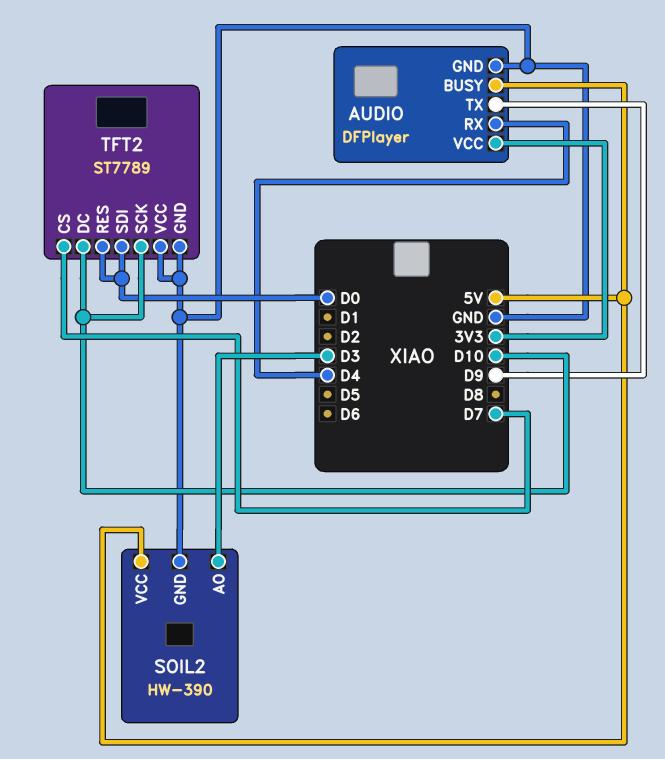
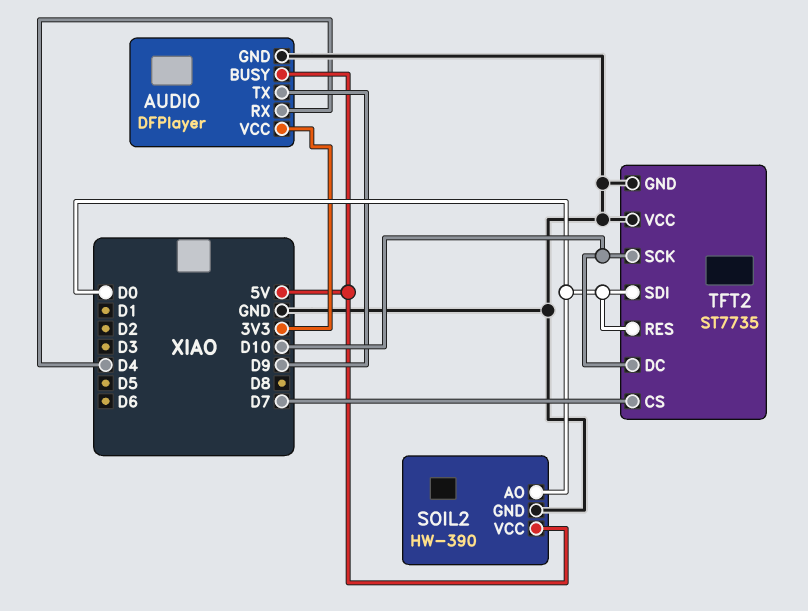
SOIL2 pin AO: D3 -> D0
TFT2: ST7789 -> ST7735

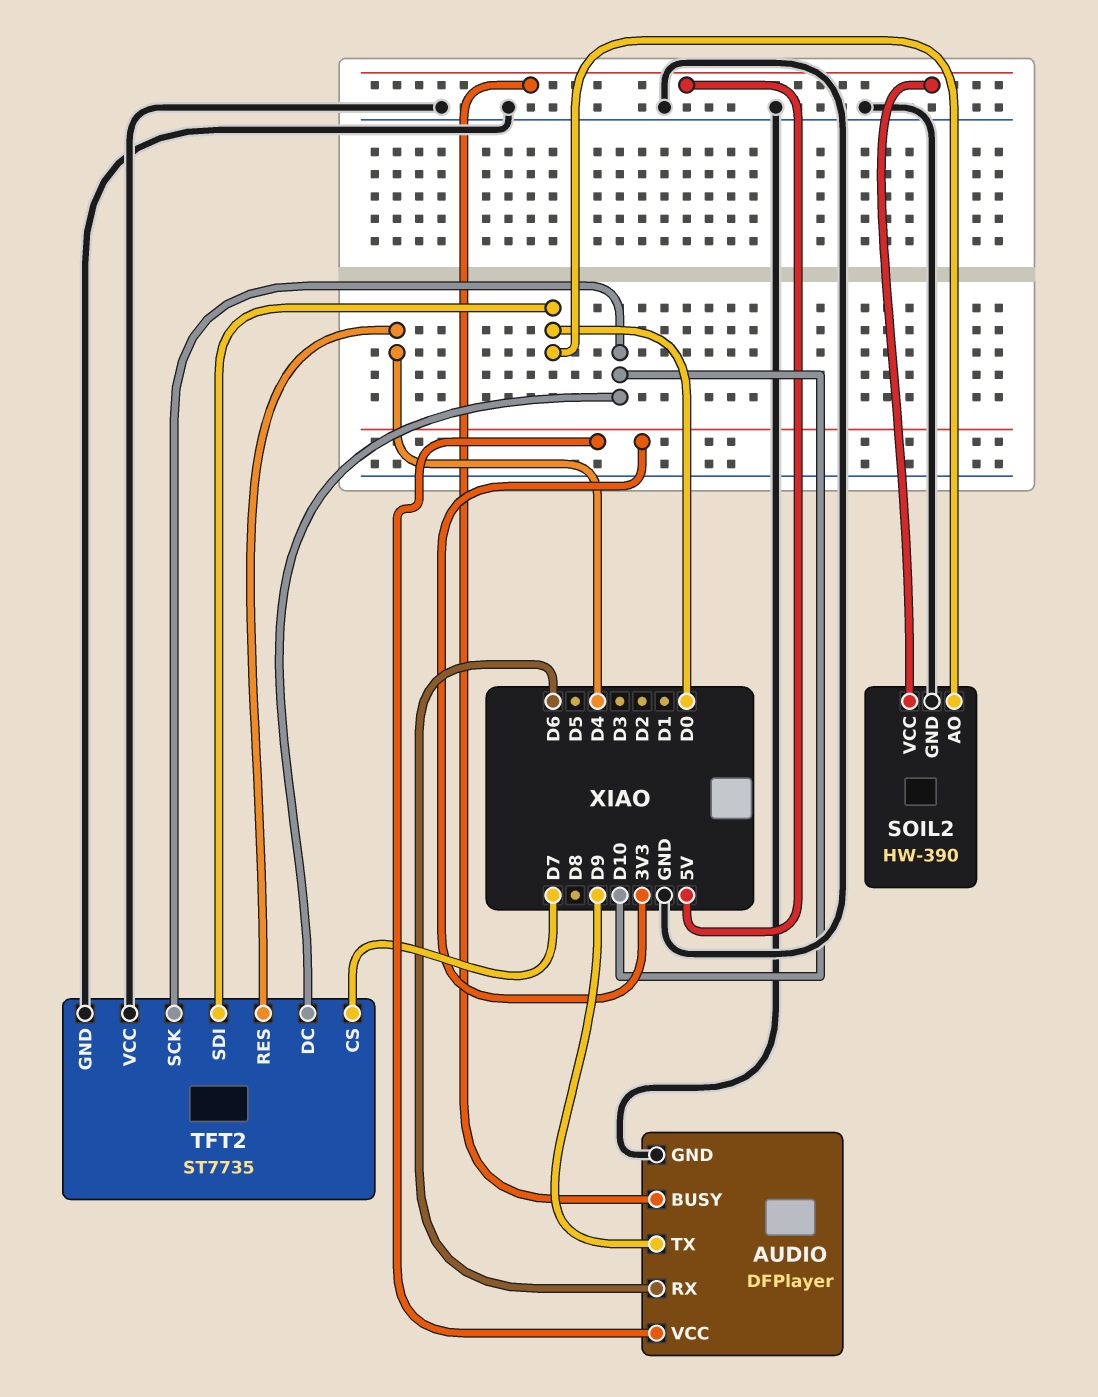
AUDIO pin RX: D4 -> D6
TFT2 pin RES: D0 -> D4

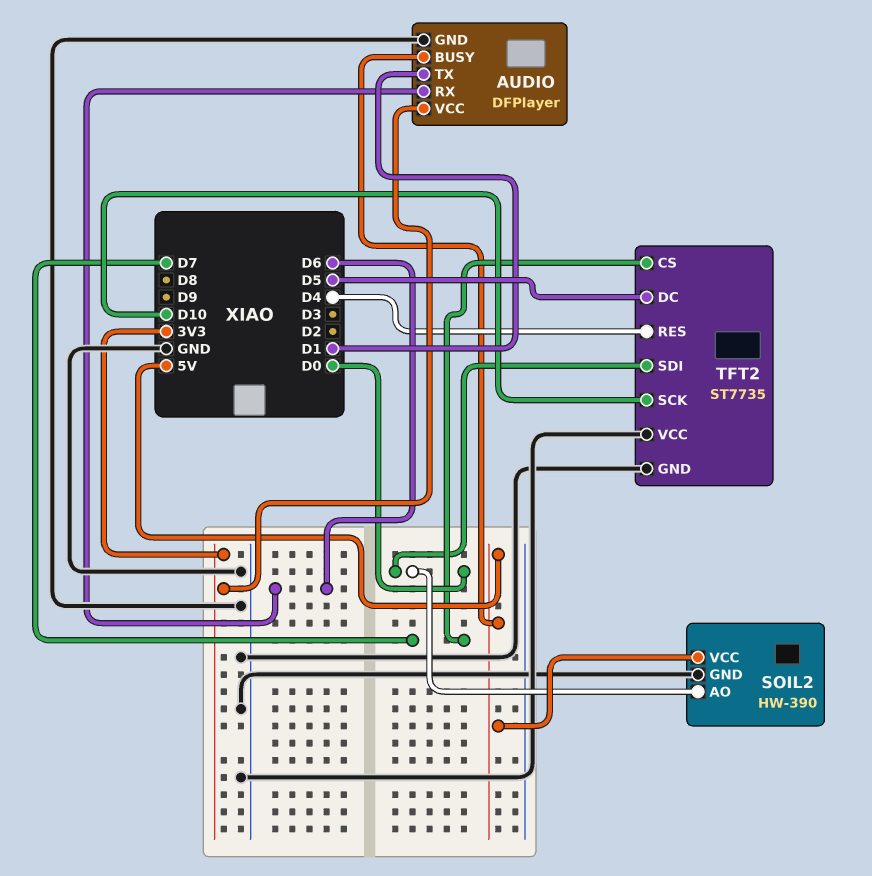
AUDIO pin TX: D9 -> D1
TFT2 pin DC: D10 -> D5

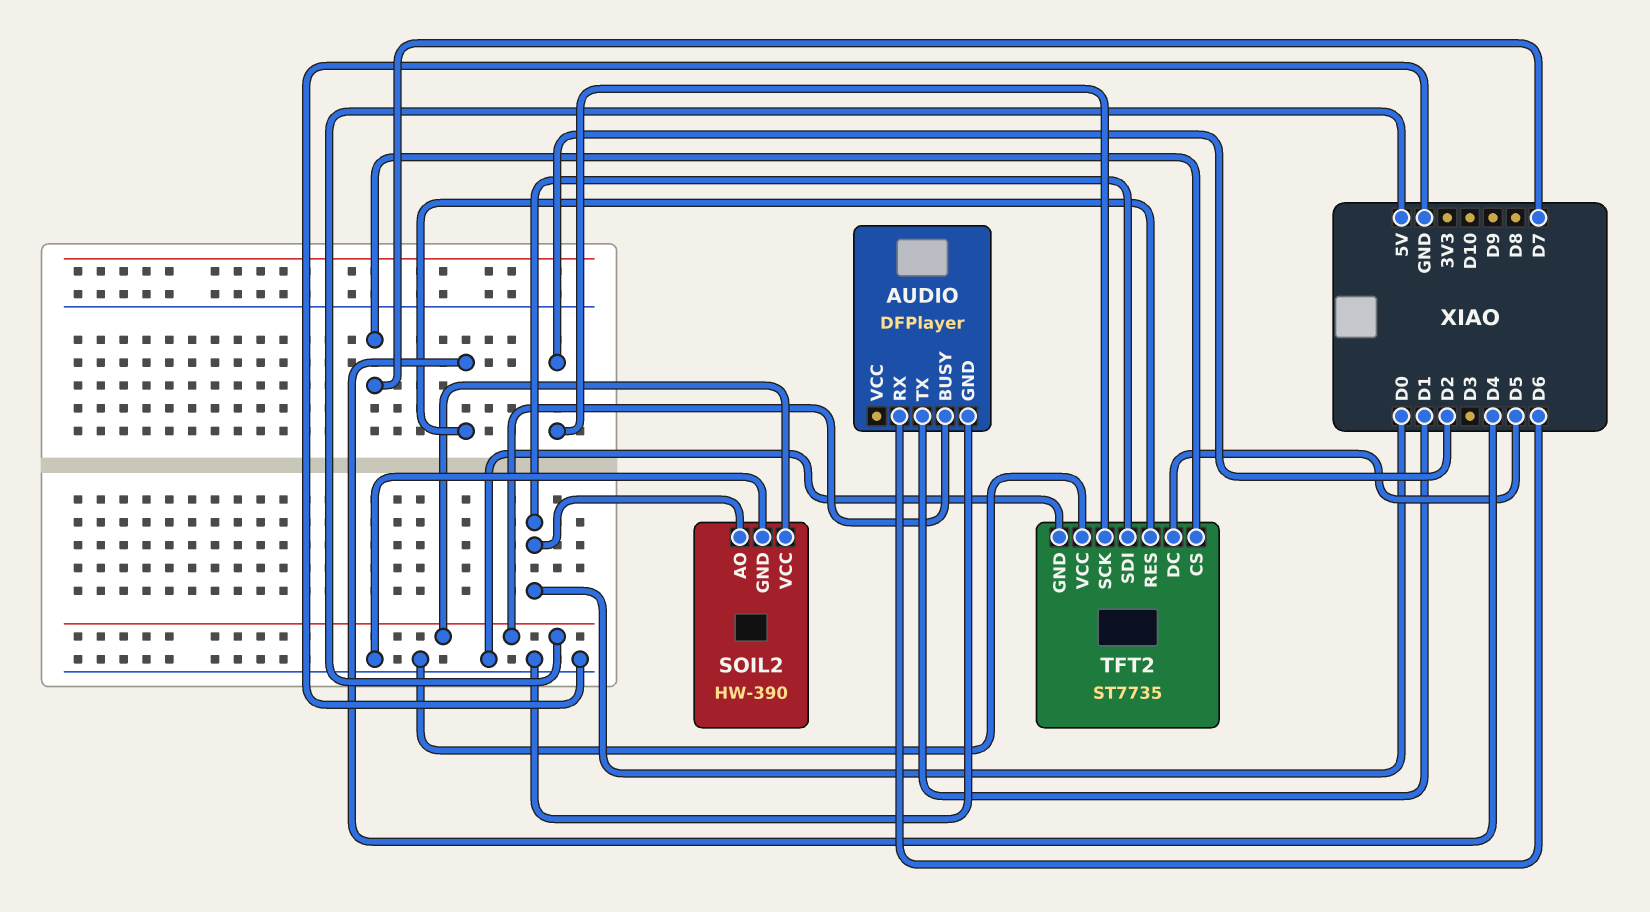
AUDIO pin VCC: 3V3 -> none
TFT2 pin SCK: D10 -> D2

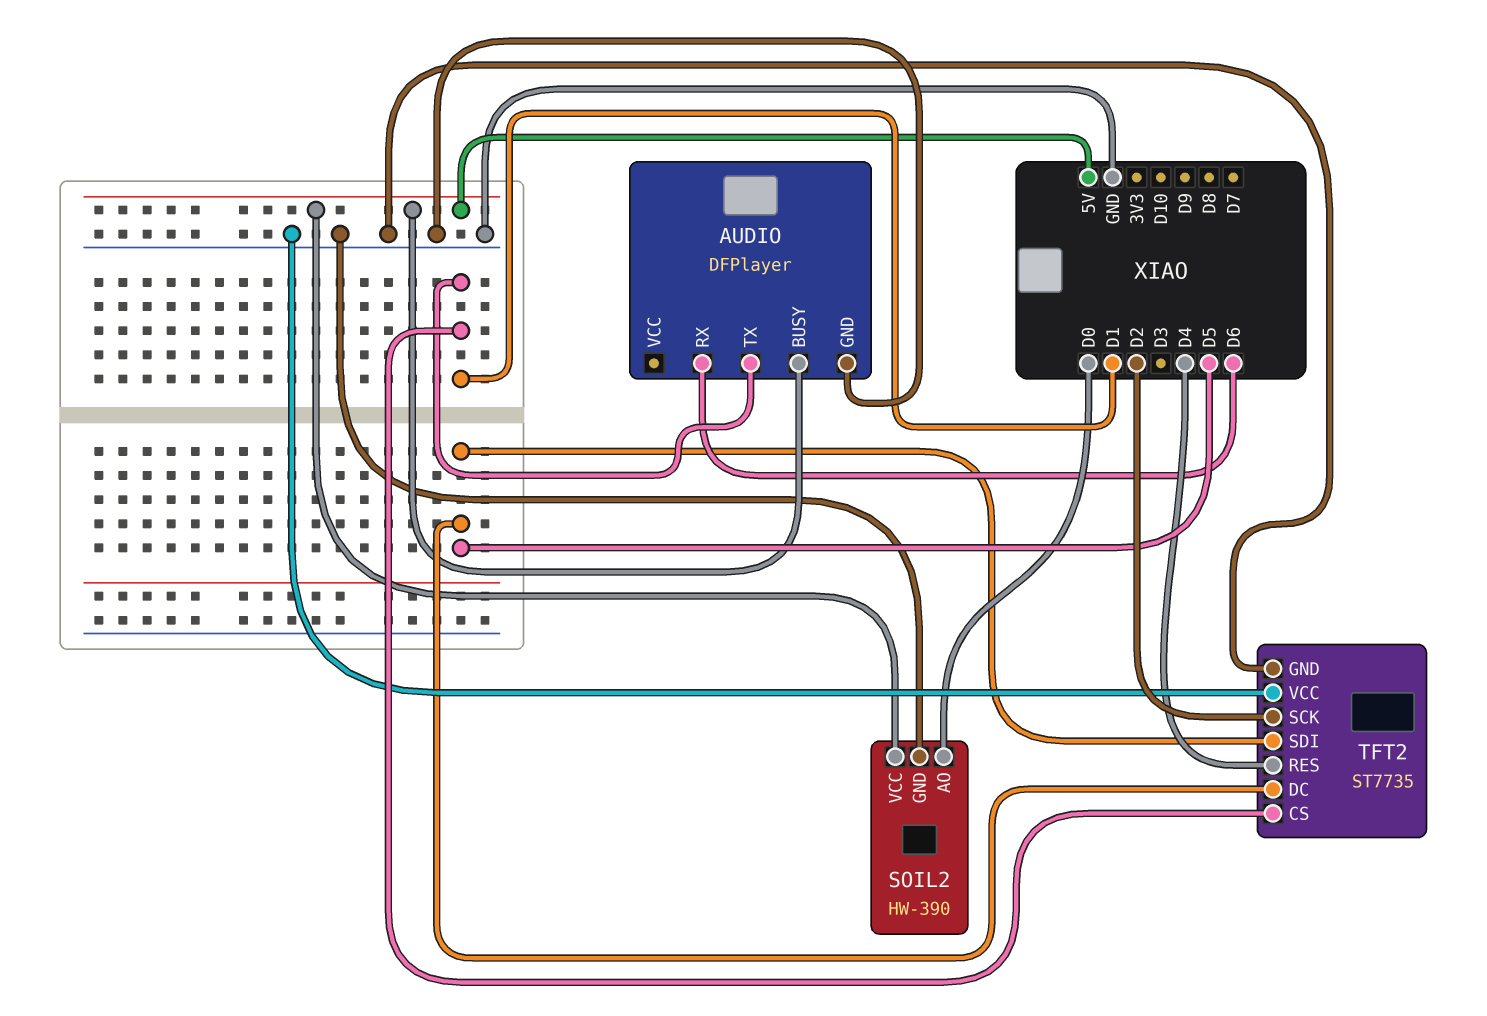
TFT2 pin CS: D7 -> D1
TFT2 pin SDI: D0 -> D5

